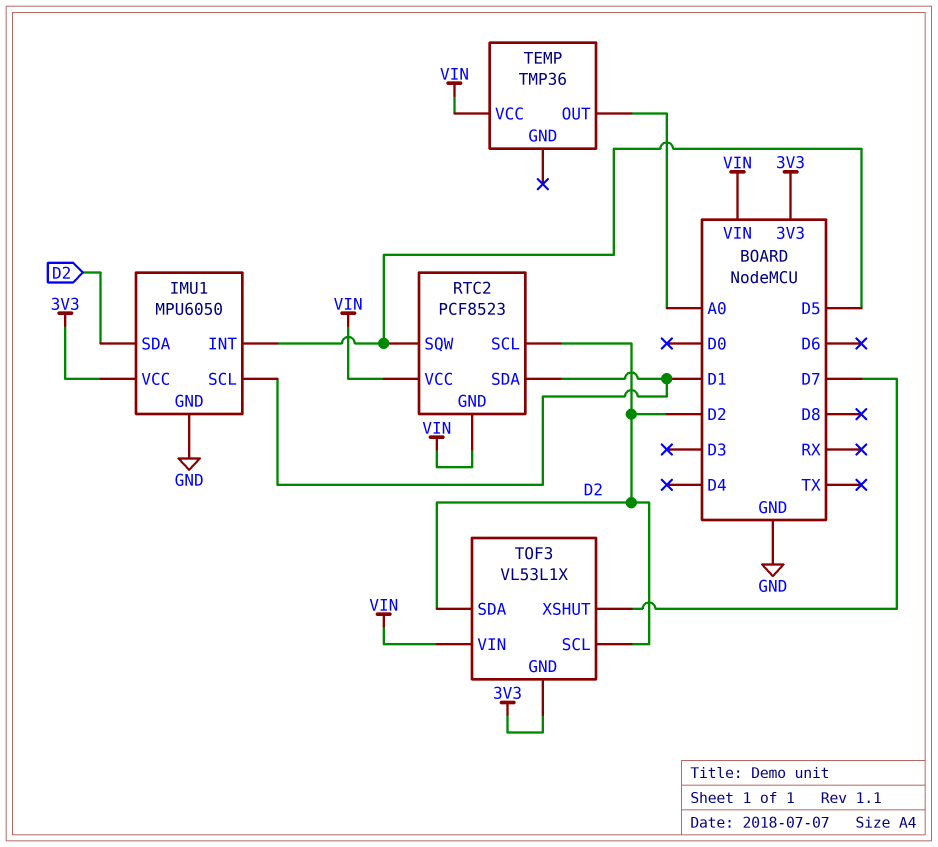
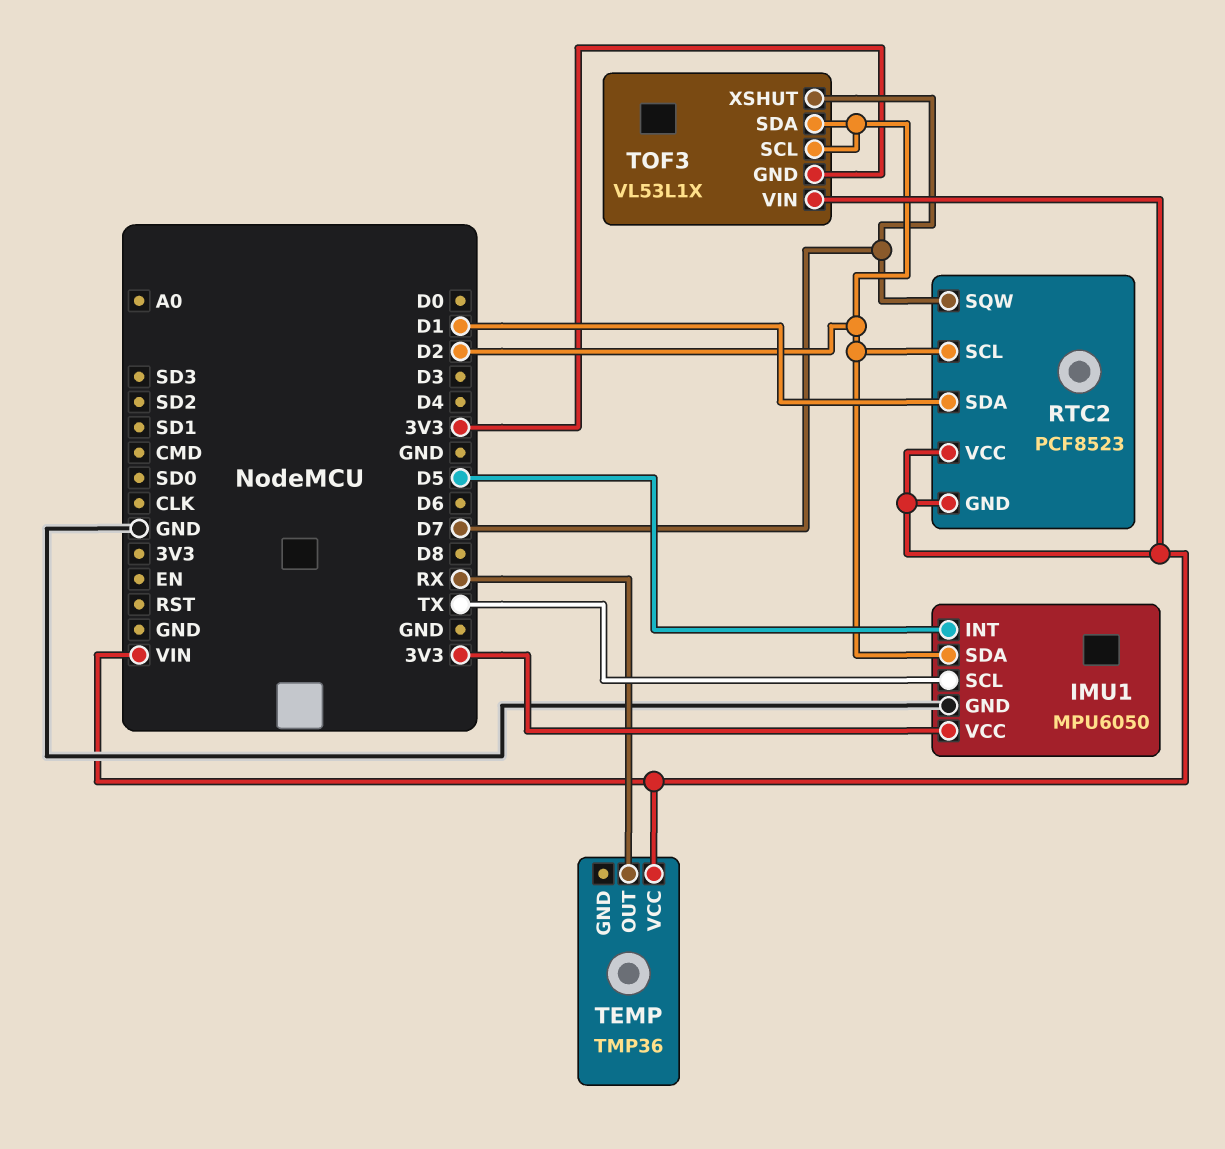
IMU1 pin SCL: D1 -> TX
RTC2 pin SQW: D5 -> D7
TEMP pin OUT: A0 -> RX

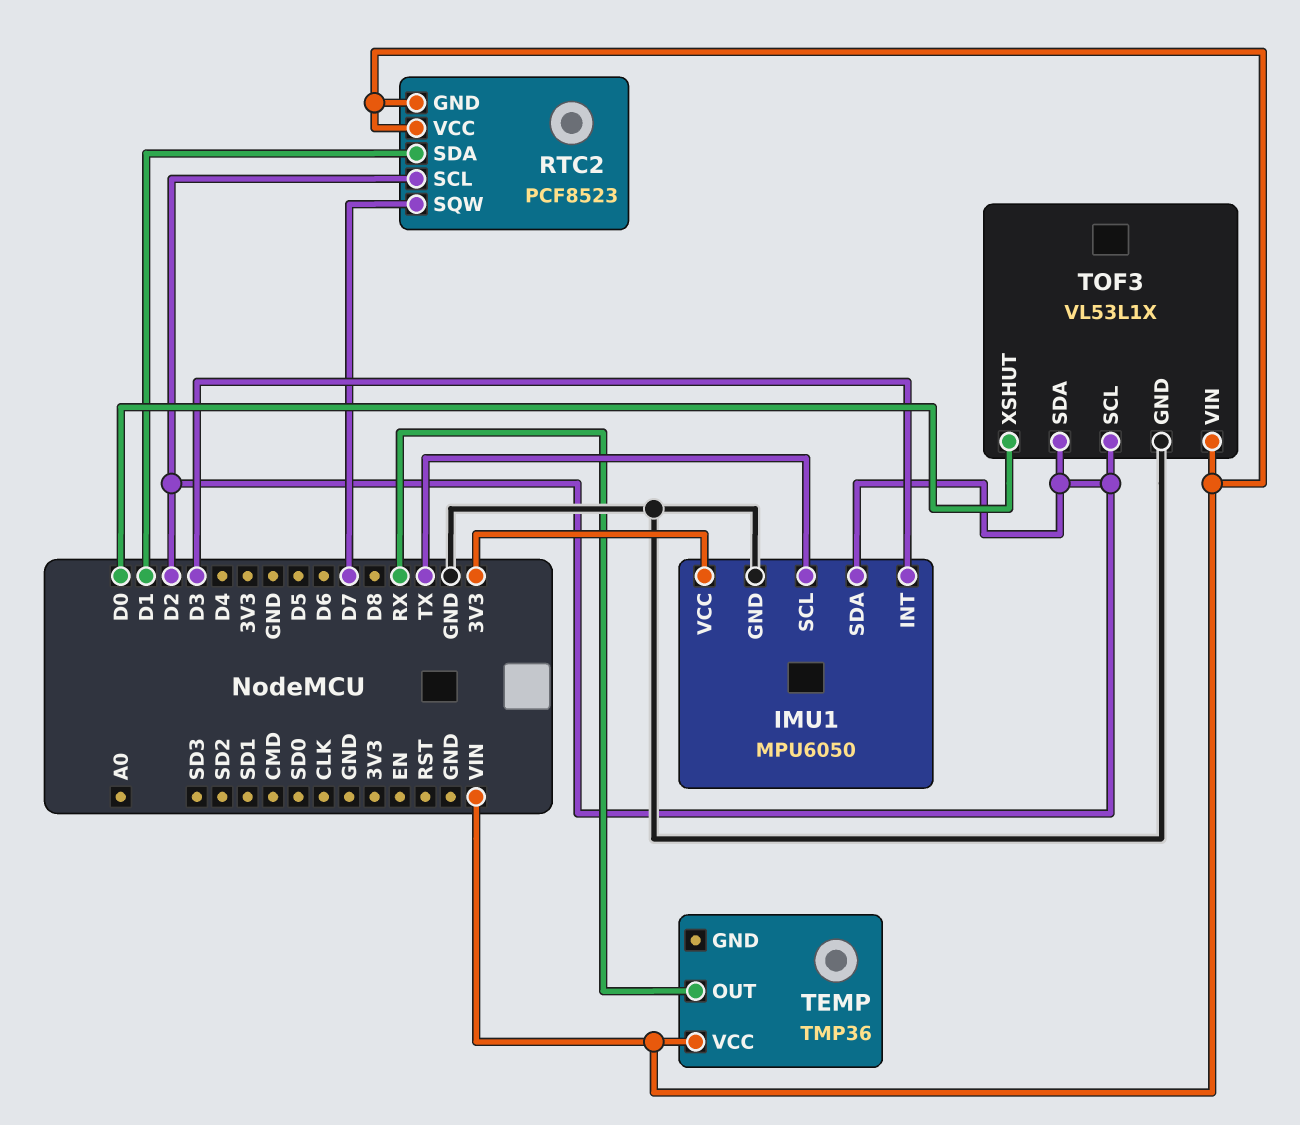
IMU1 pin INT: D5 -> D3
TOF3 pin GND: 3V3 -> GND
TOF3 pin XSHUT: D7 -> D0

